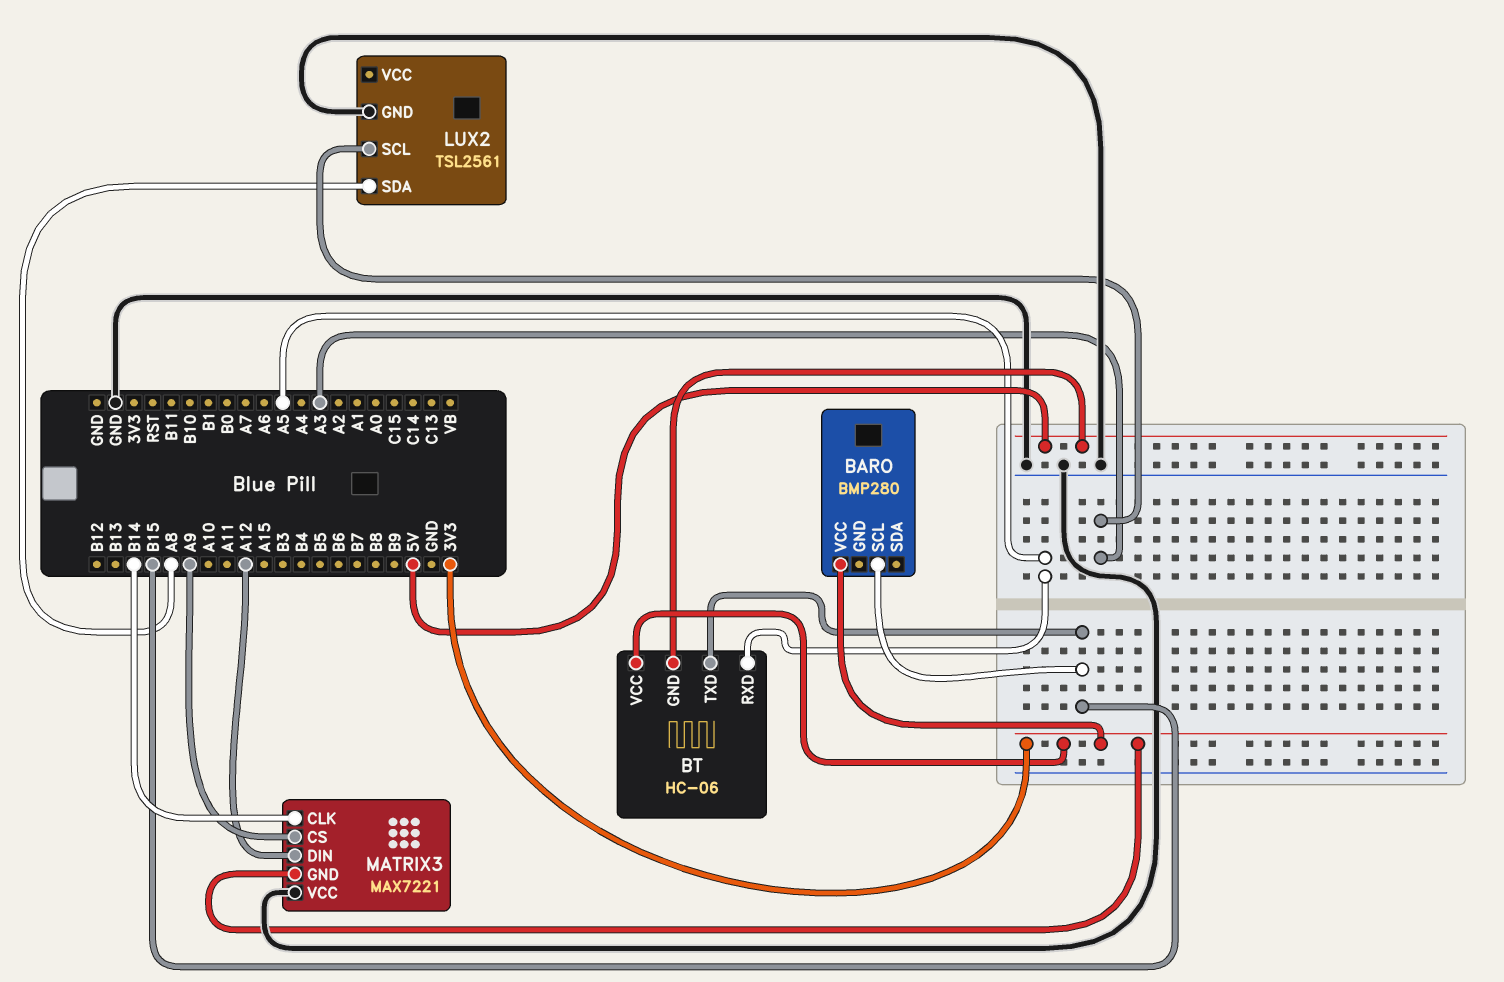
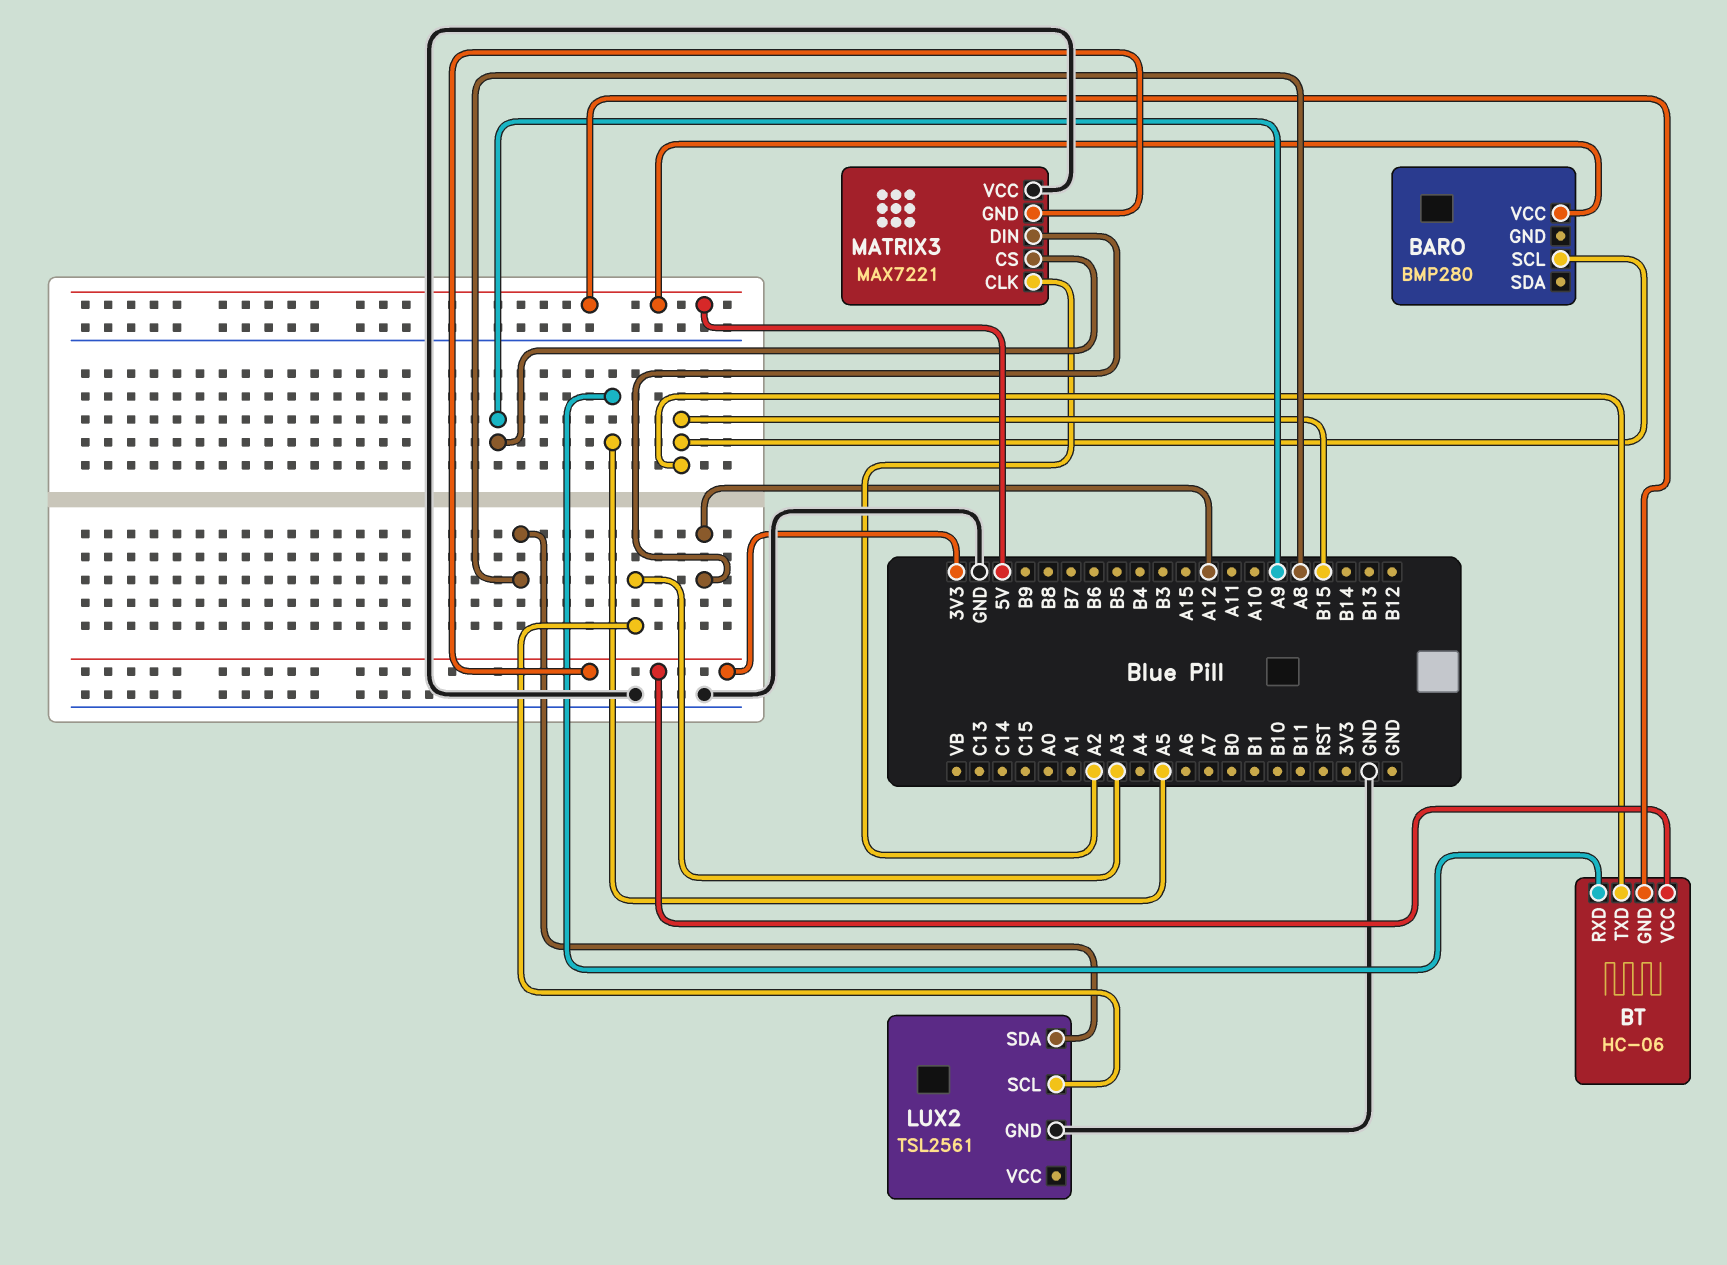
BARO pin VCC: 3V3 -> 5V
MATRIX3 pin CLK: B14 -> A2

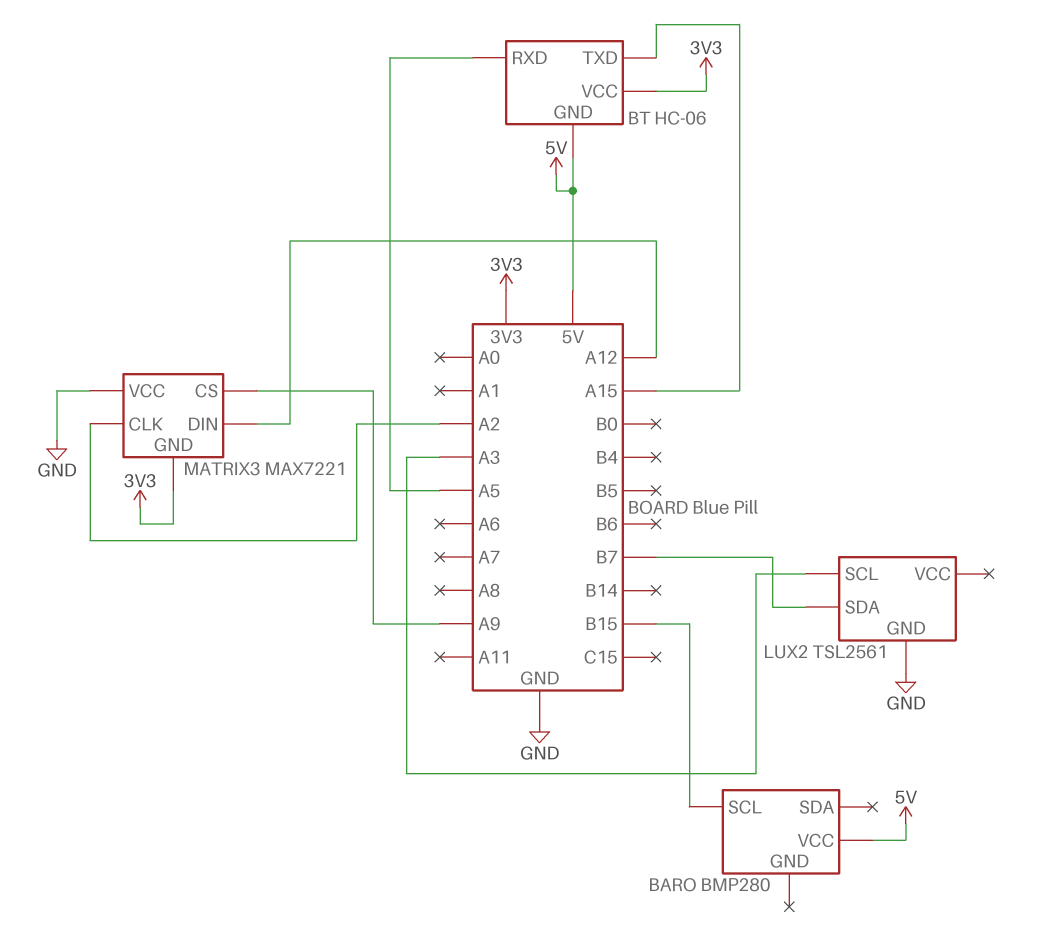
BT pin TXD: B15 -> A15
LUX2 pin SDA: A8 -> B7

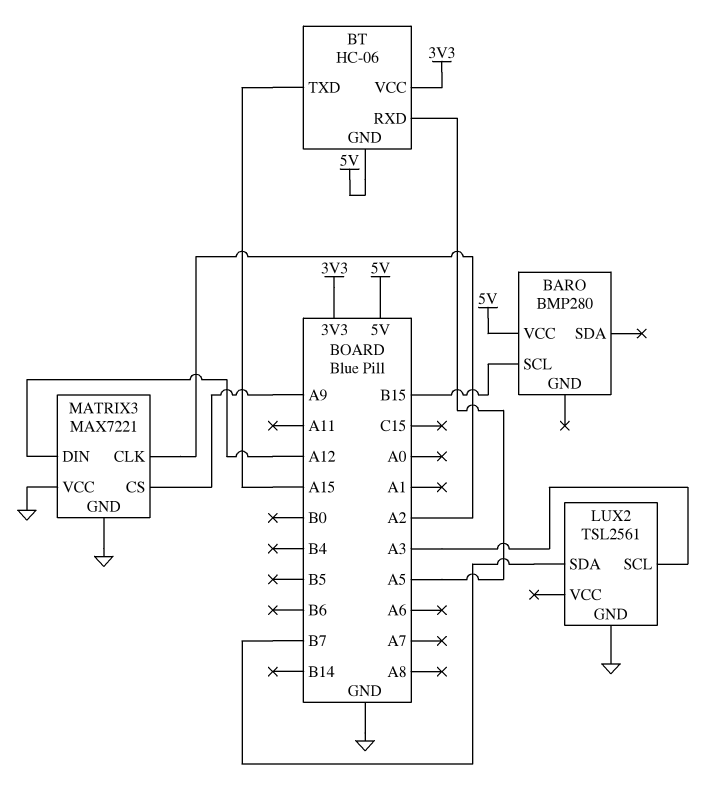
MATRIX3 pin GND: 3V3 -> GND

